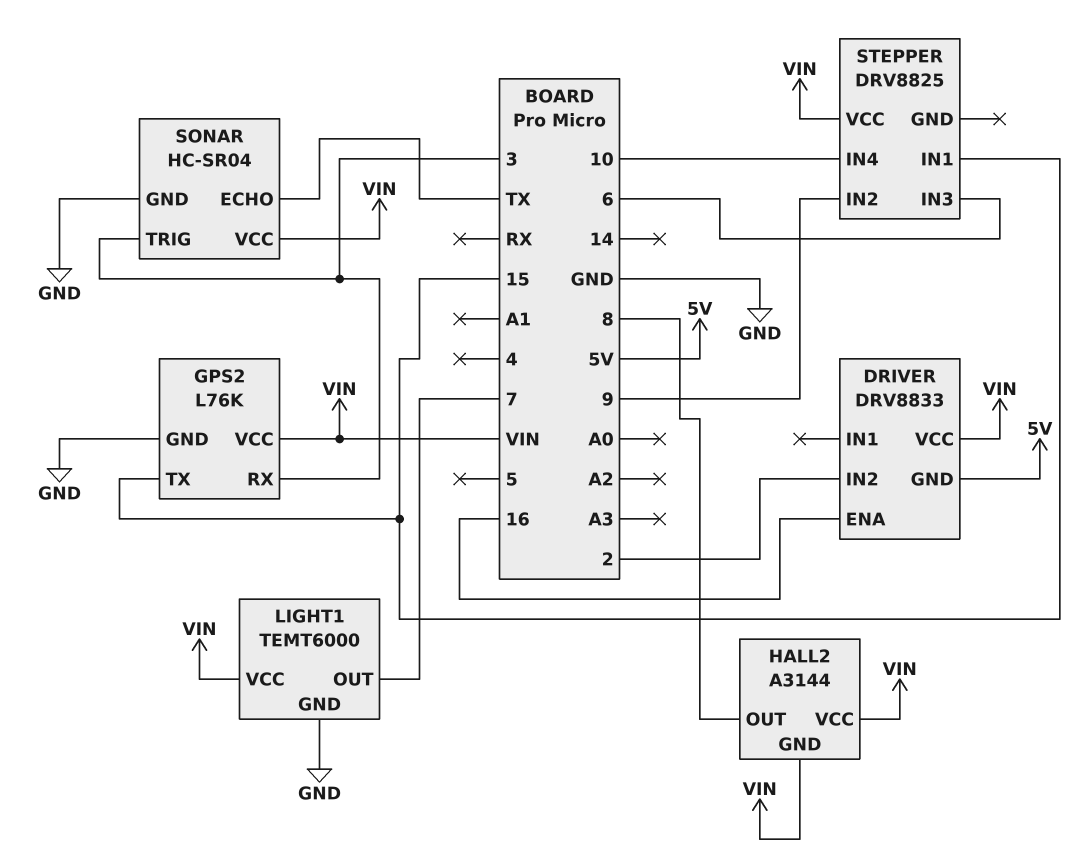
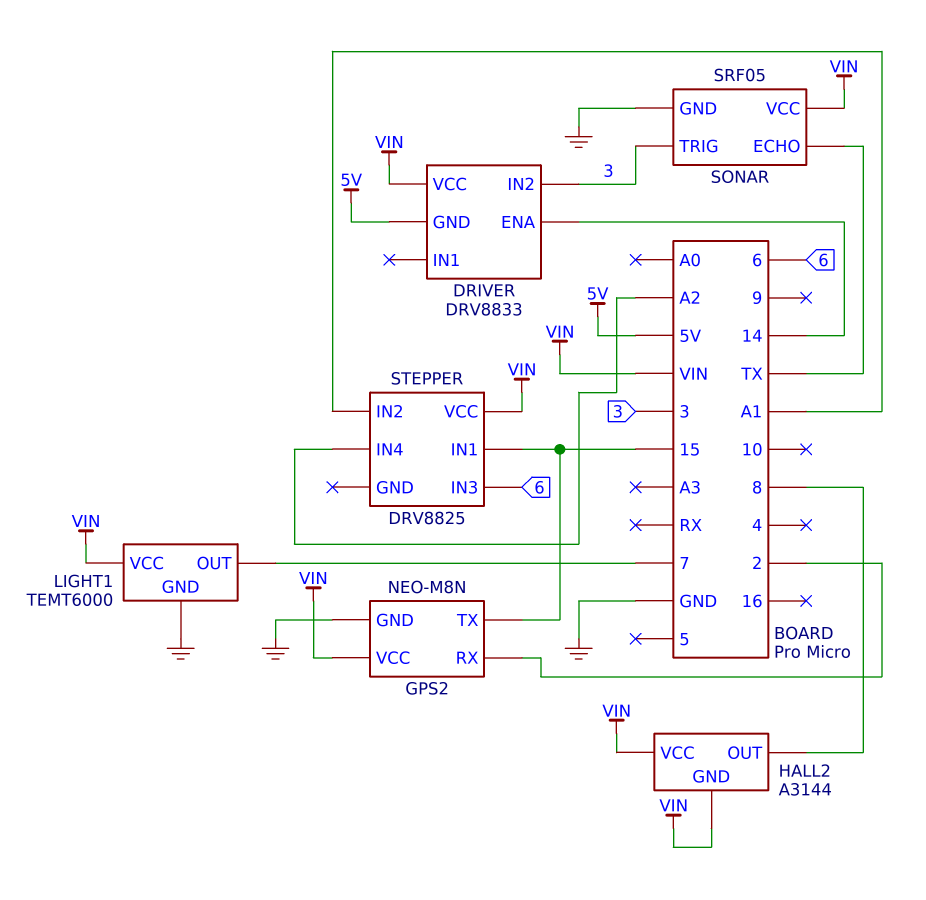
DRIVER pin ENA: 16 -> 14
DRIVER pin IN2: 2 -> 3
GPS2: L76K -> NEO-M8N
GPS2 pin RX: 3 -> 2
SONAR: HC-SR04 -> SRF05
STEPPER pin IN2: 9 -> A1
STEPPER pin IN4: 10 -> A2

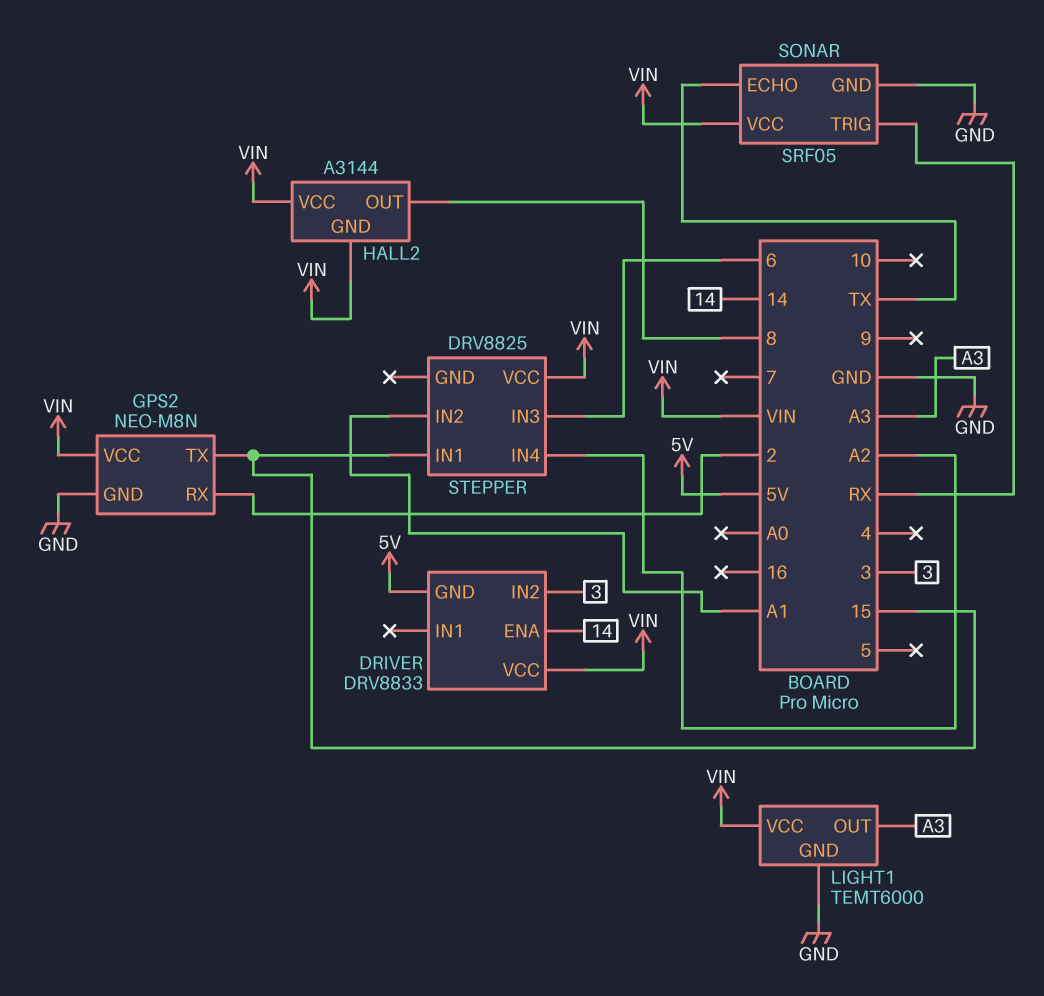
LIGHT1 pin OUT: 7 -> A3
SONAR pin TRIG: 3 -> RX

